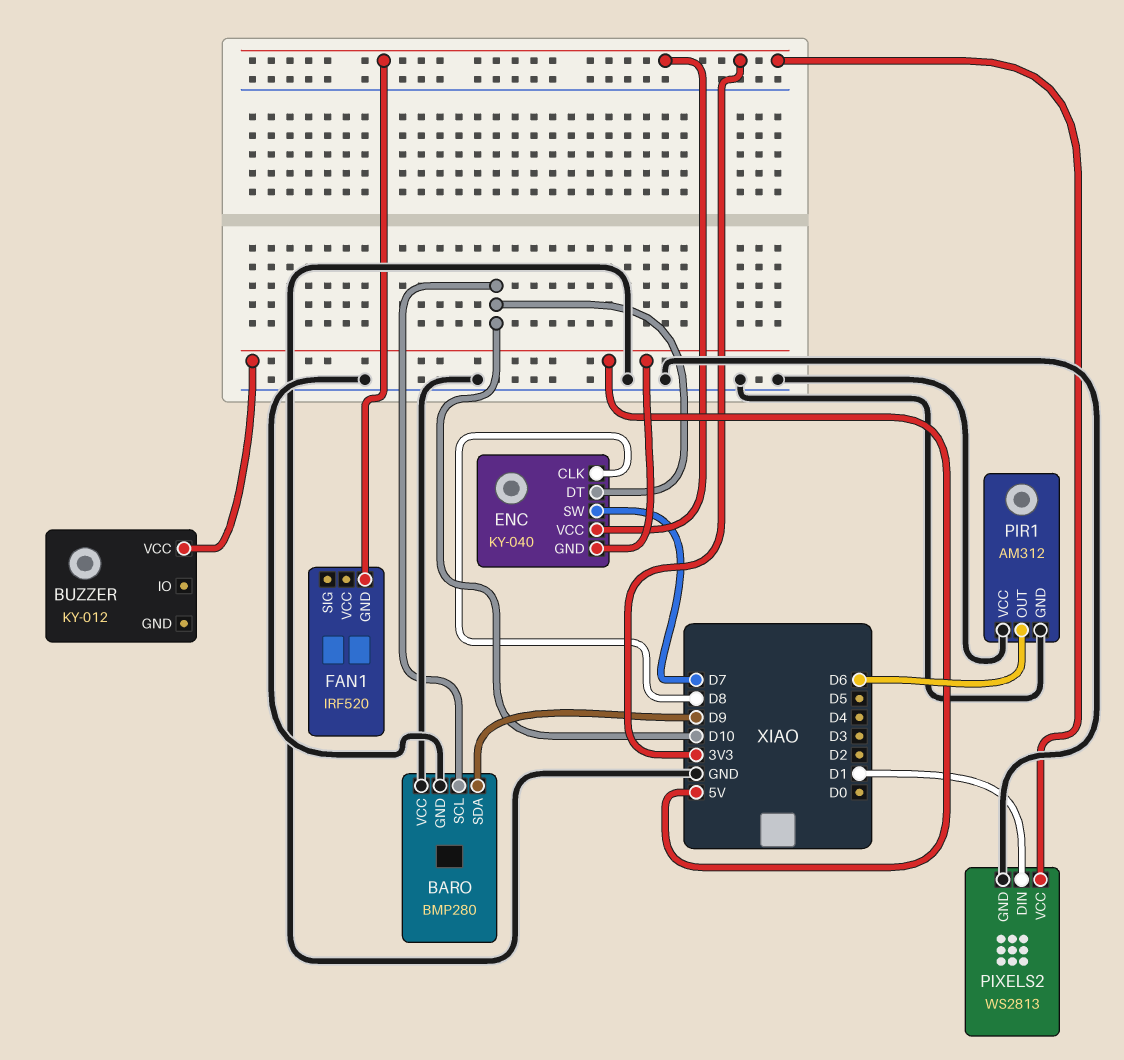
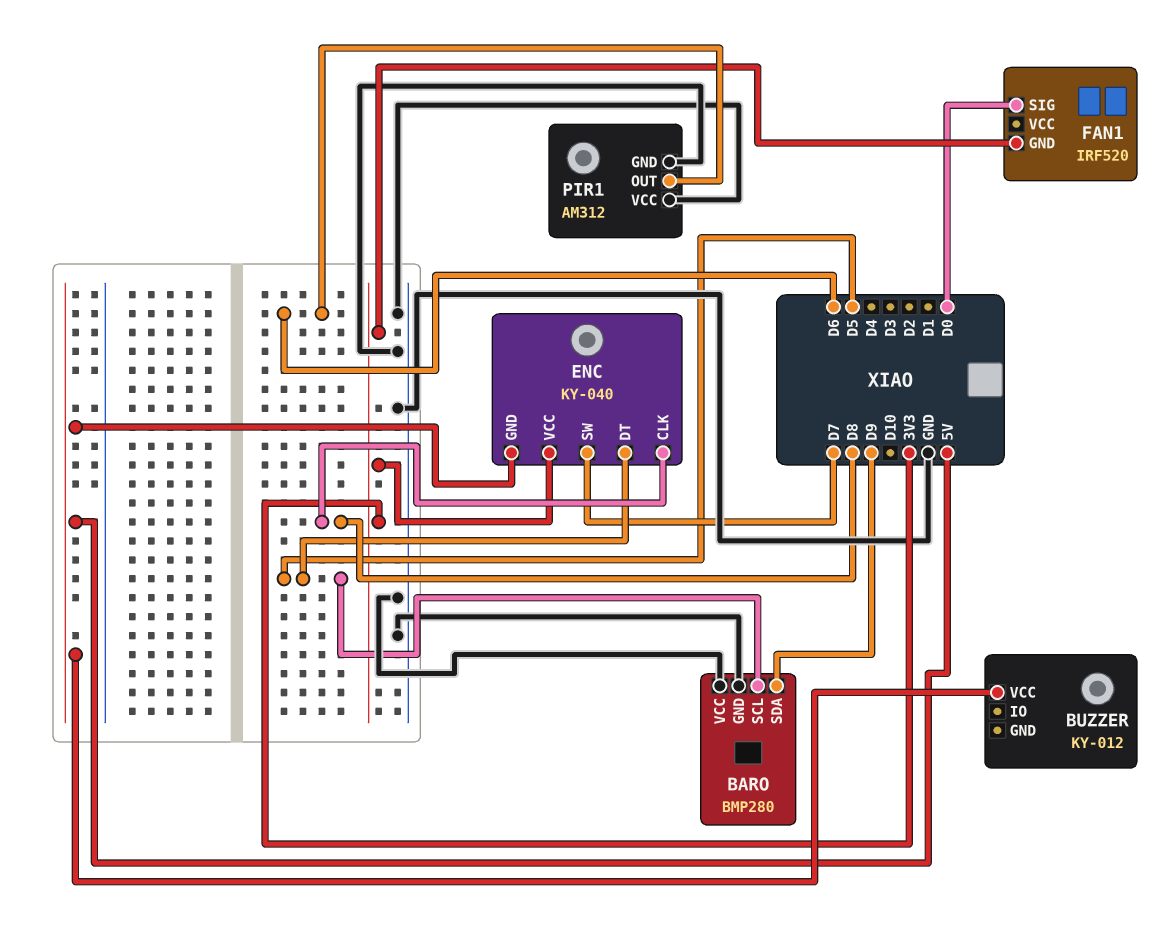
BARO pin SCL: D10 -> D5
ENC pin DT: D10 -> D5
FAN1 pin SIG: none -> D0
PIXELS2: WS2813 -> none
PIXELS2 pin DIN: D1 -> none
PIXELS2 pin GND: GND -> none
PIXELS2 pin VCC: 3V3 -> none

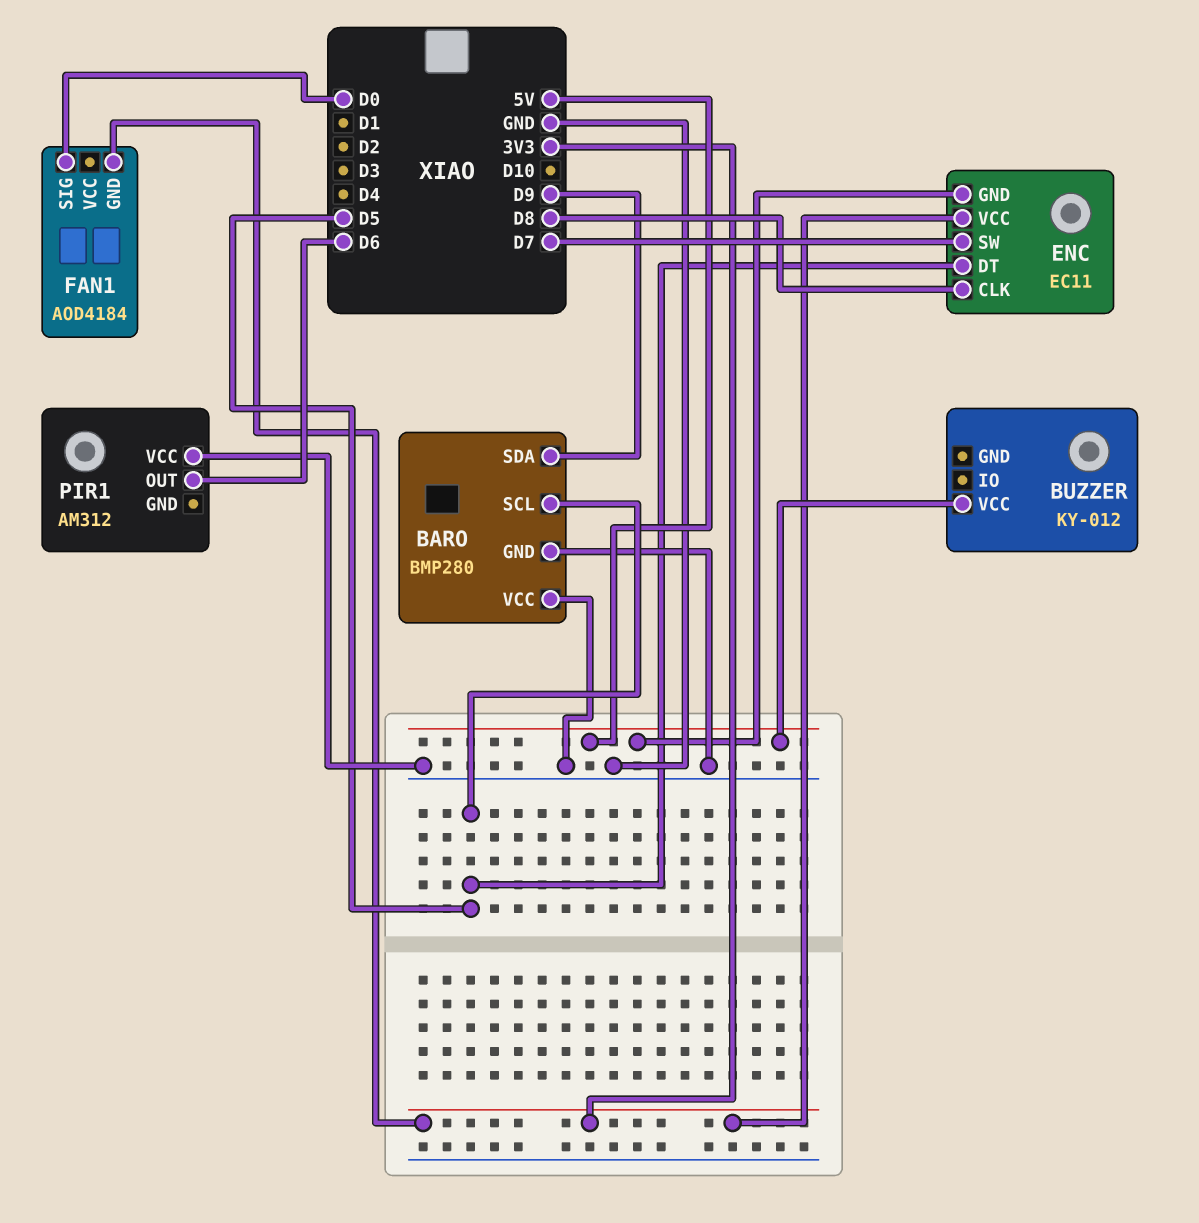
ENC: KY-040 -> EC11
FAN1: IRF520 -> AOD4184
PIR1 pin GND: GND -> none

